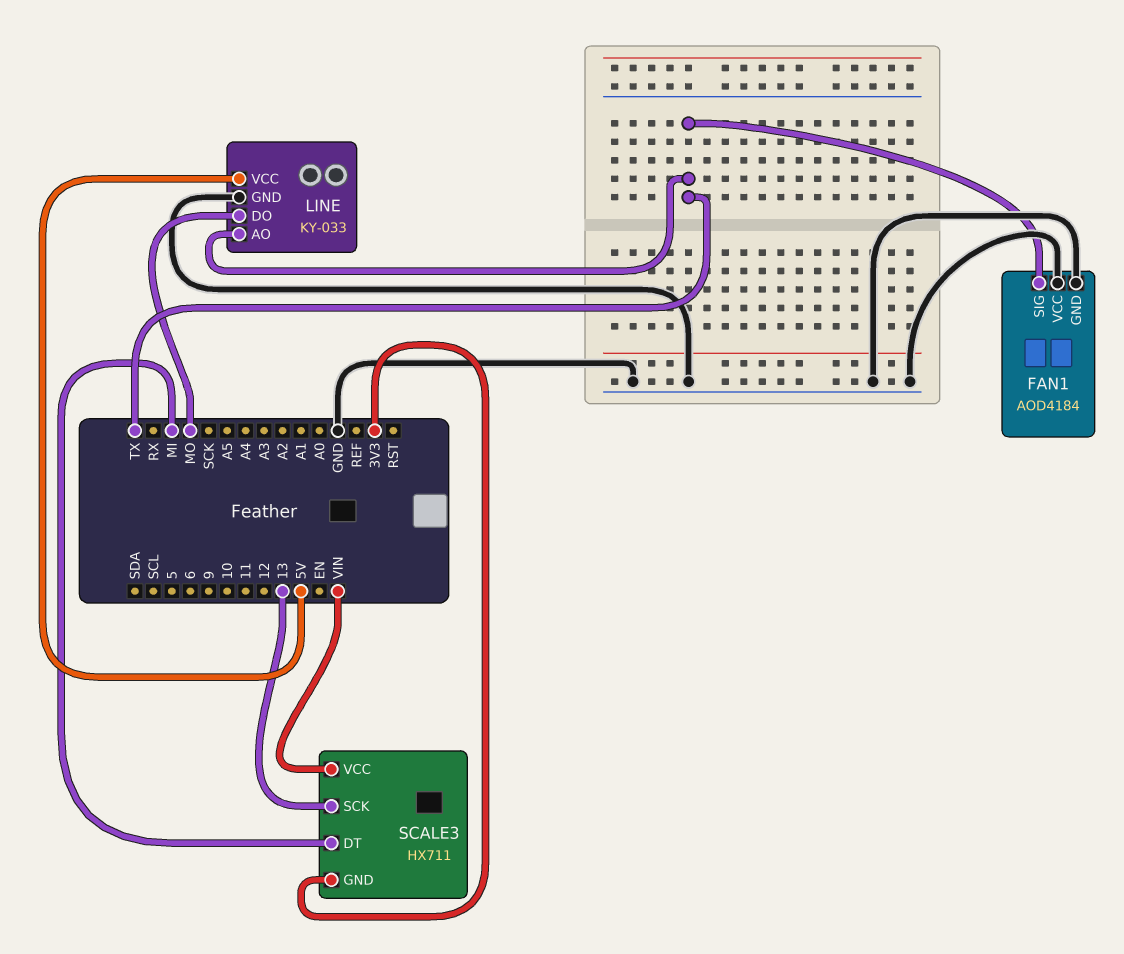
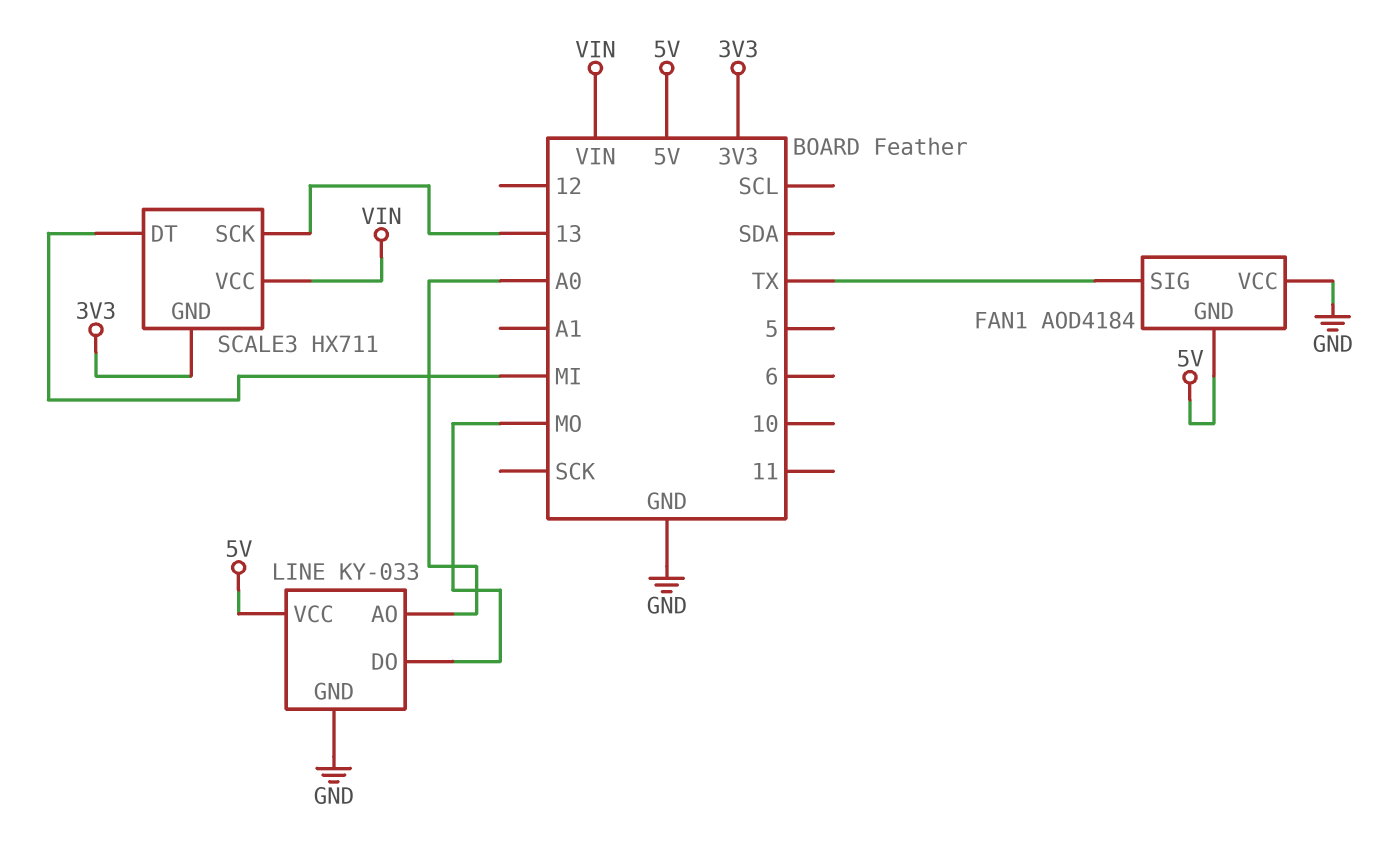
FAN1 pin GND: GND -> 5V
LINE pin AO: TX -> A0

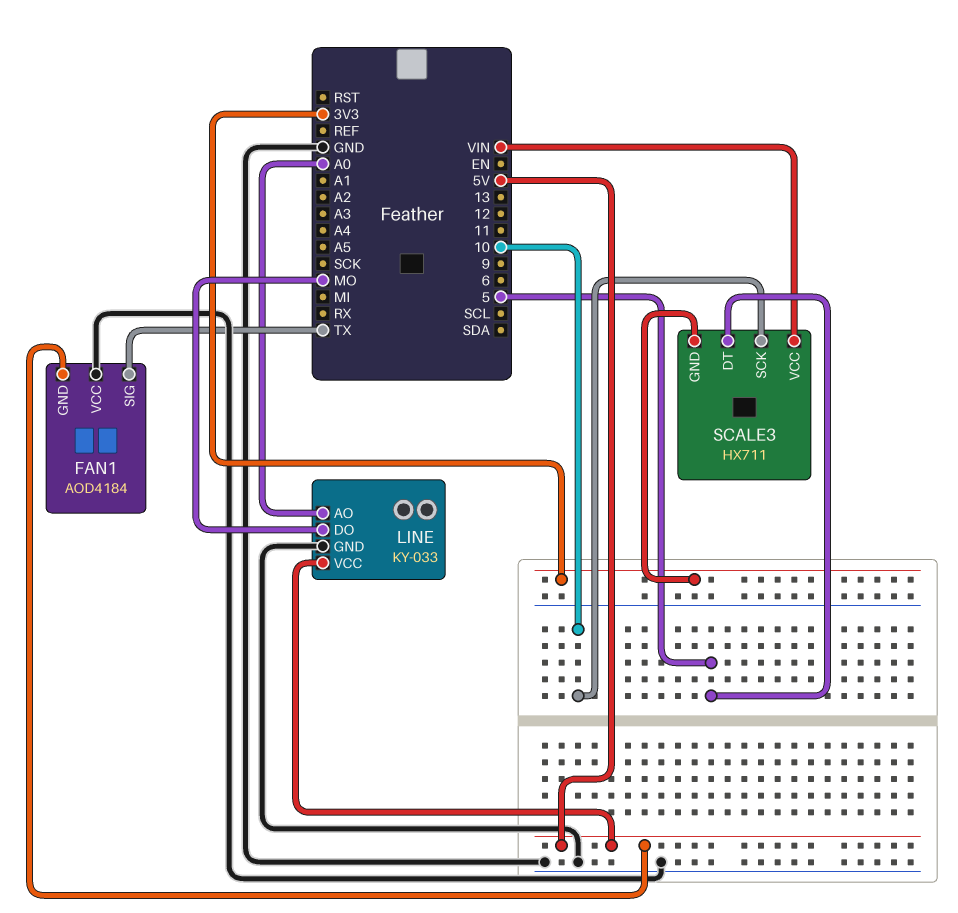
SCALE3 pin DT: MI -> 5
SCALE3 pin SCK: 13 -> 10

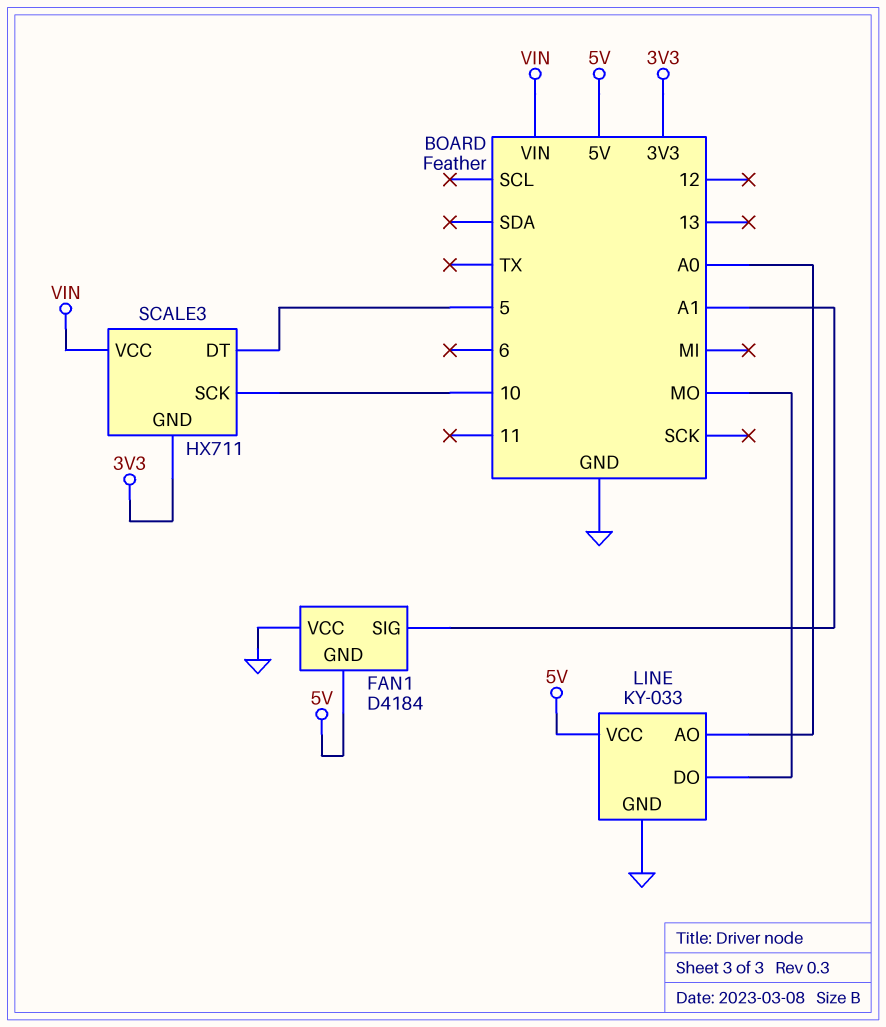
FAN1: AOD4184 -> D4184
FAN1 pin SIG: TX -> A1

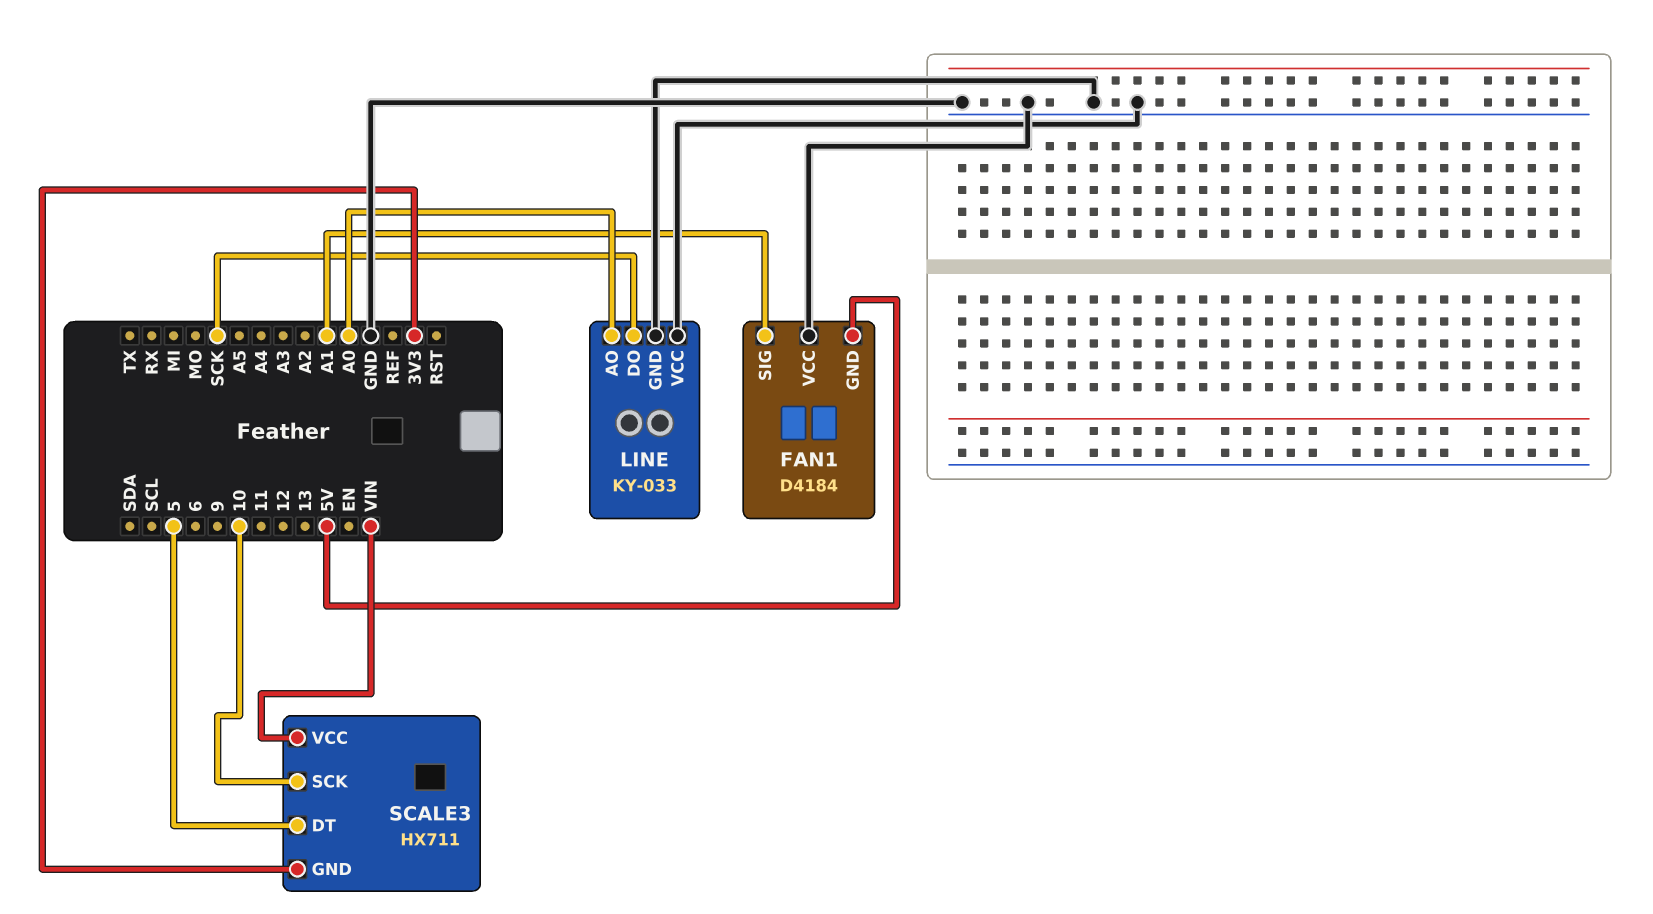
LINE pin DO: MO -> SCK
LINE pin VCC: 5V -> GND

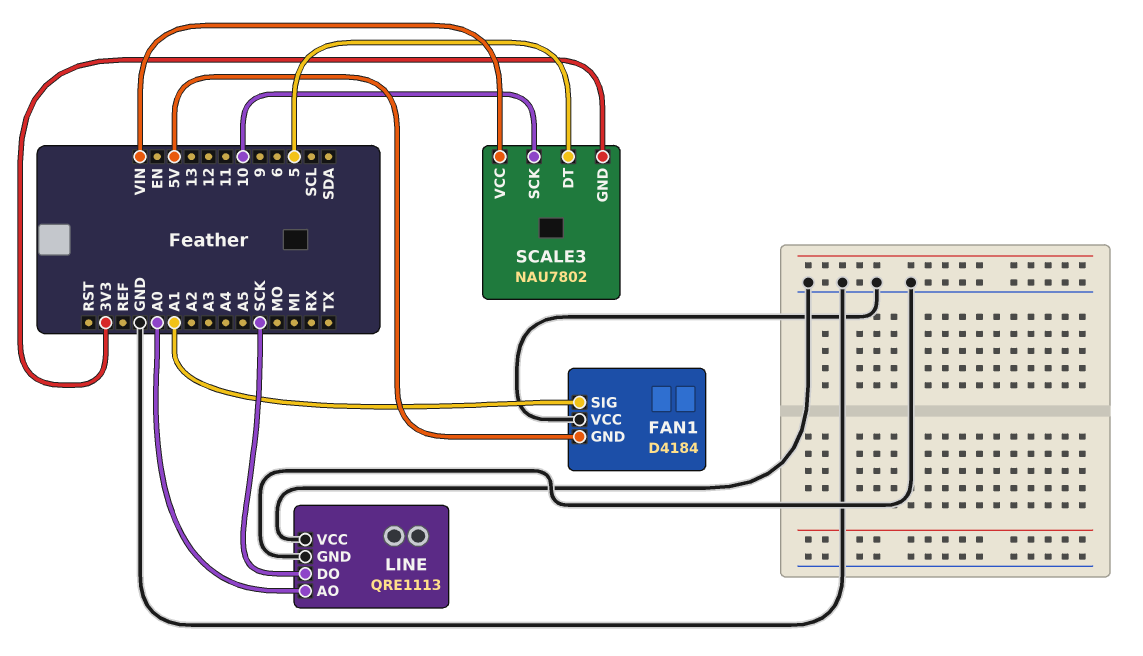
LINE: KY-033 -> QRE1113
SCALE3: HX711 -> NAU7802

